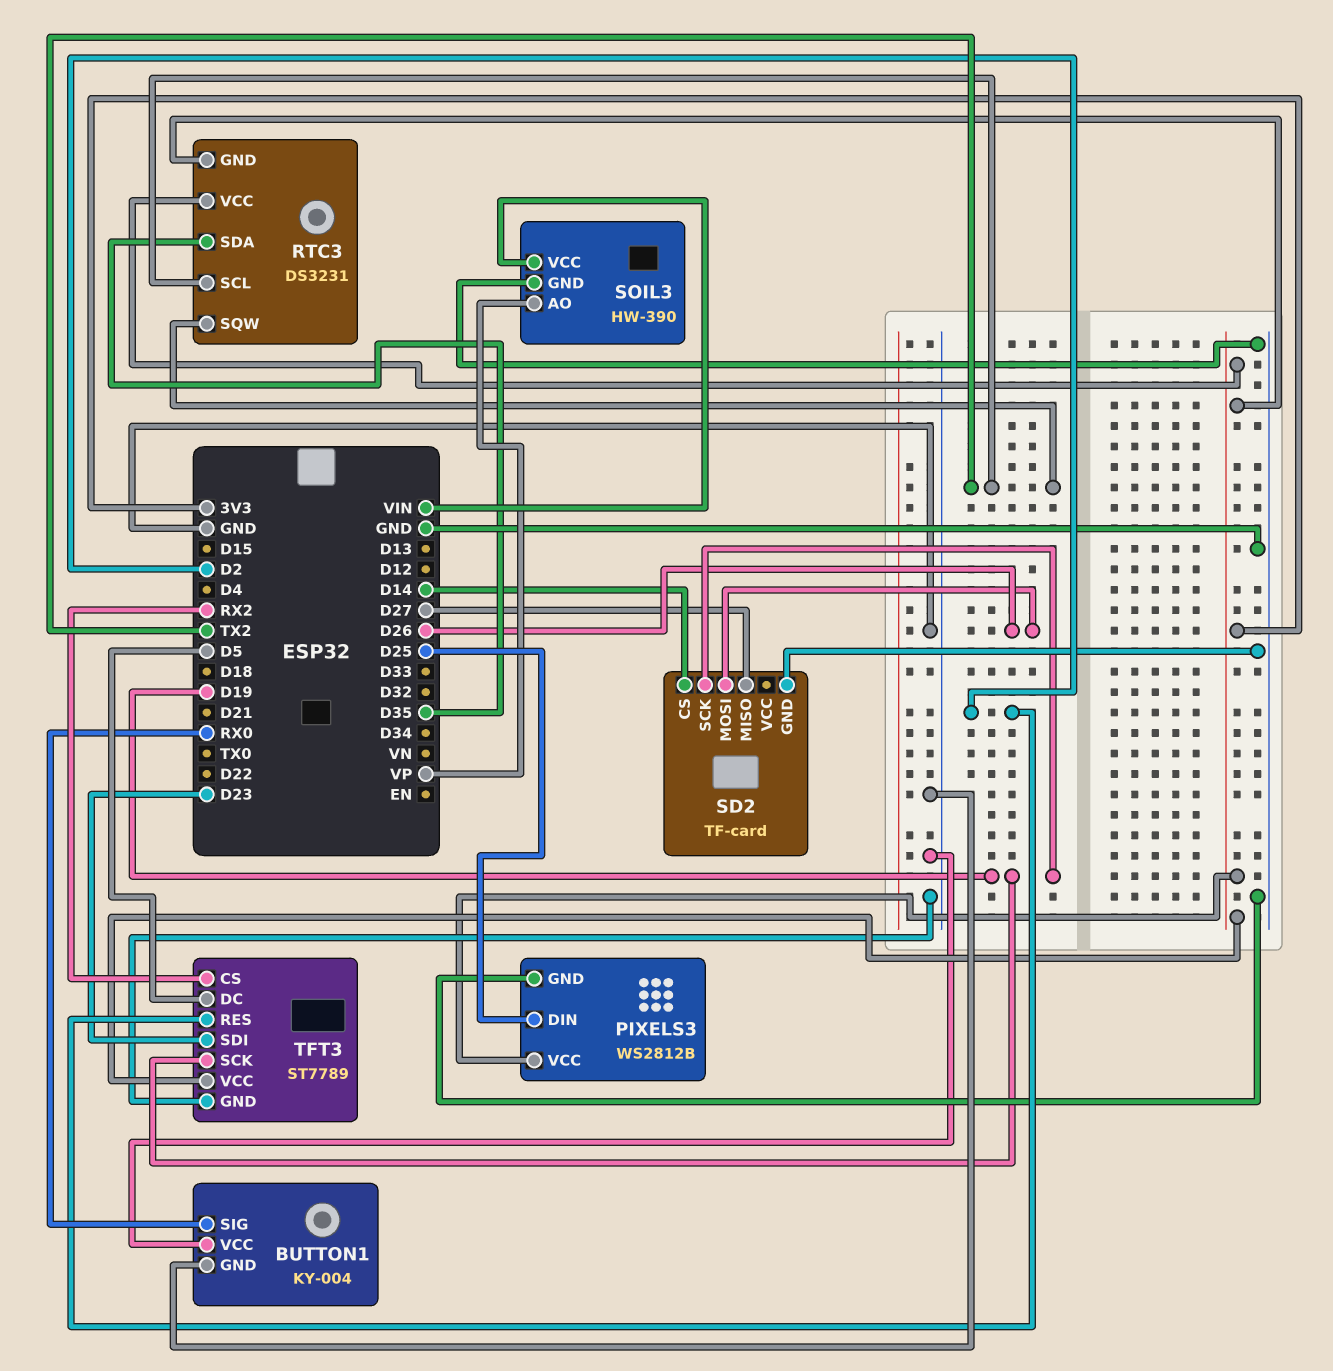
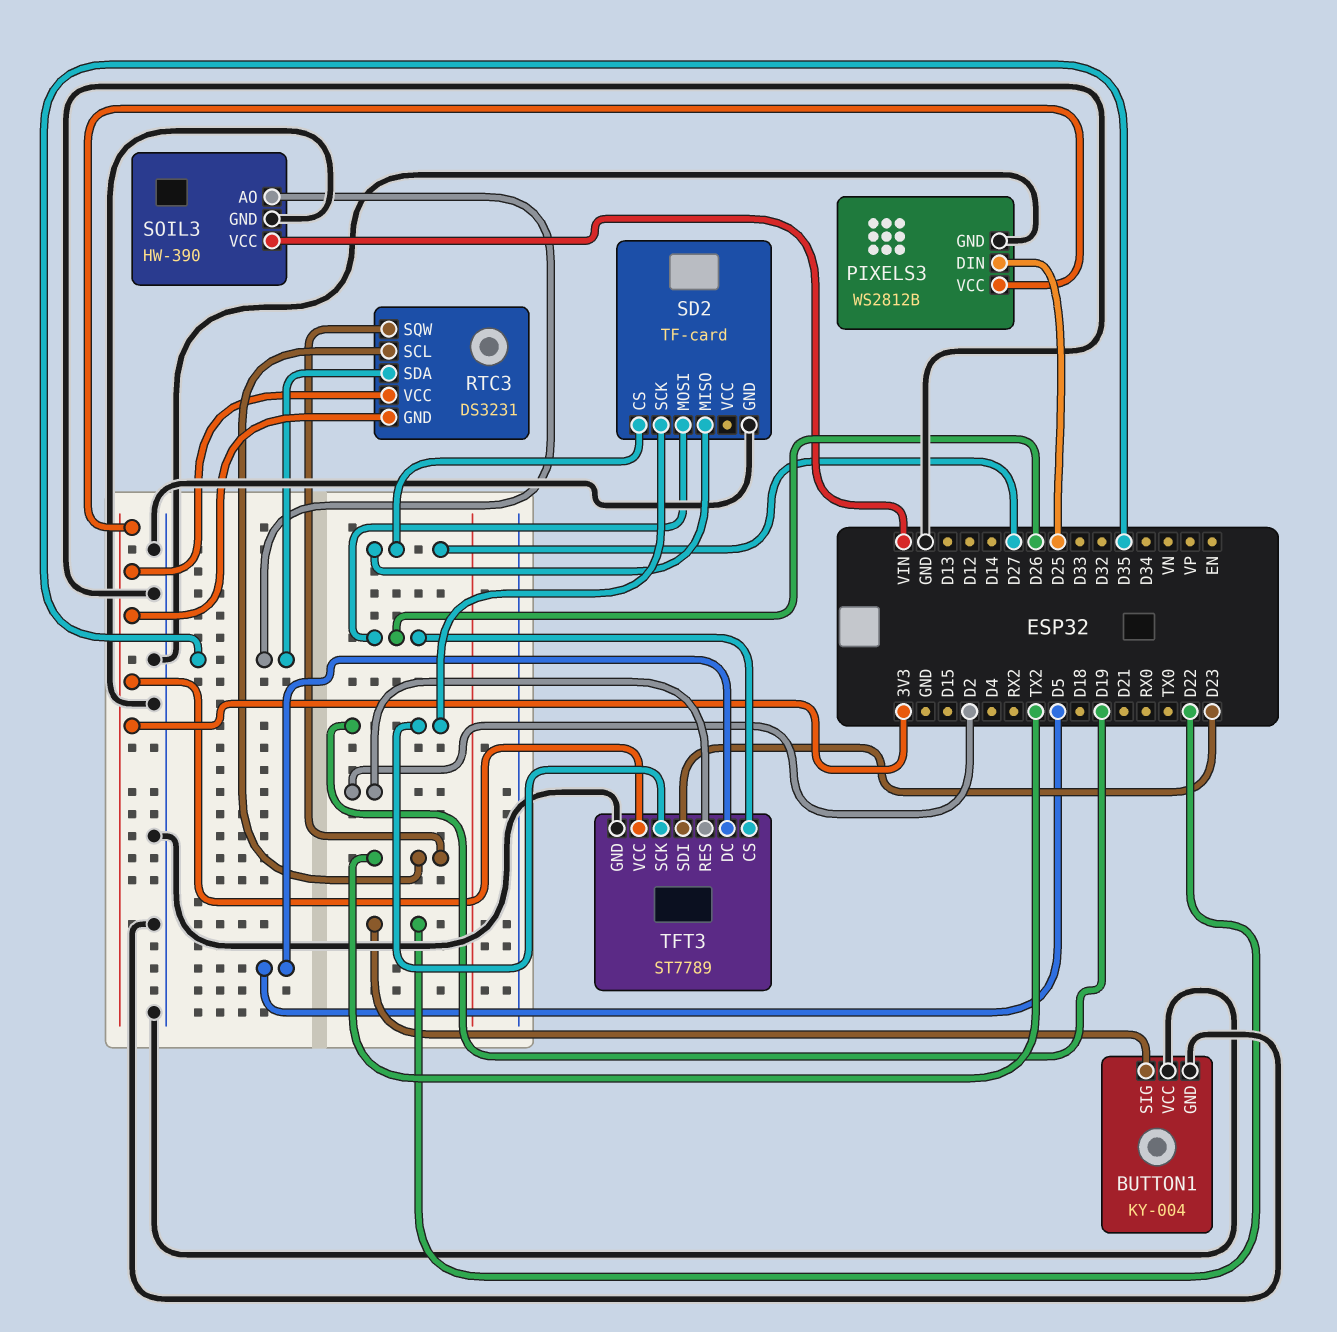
BUTTON1 pin SIG: RX0 -> D22
SD2 pin CS: D14 -> D27
SOIL3 pin AO: VP -> D35
TFT3 pin CS: RX2 -> D26

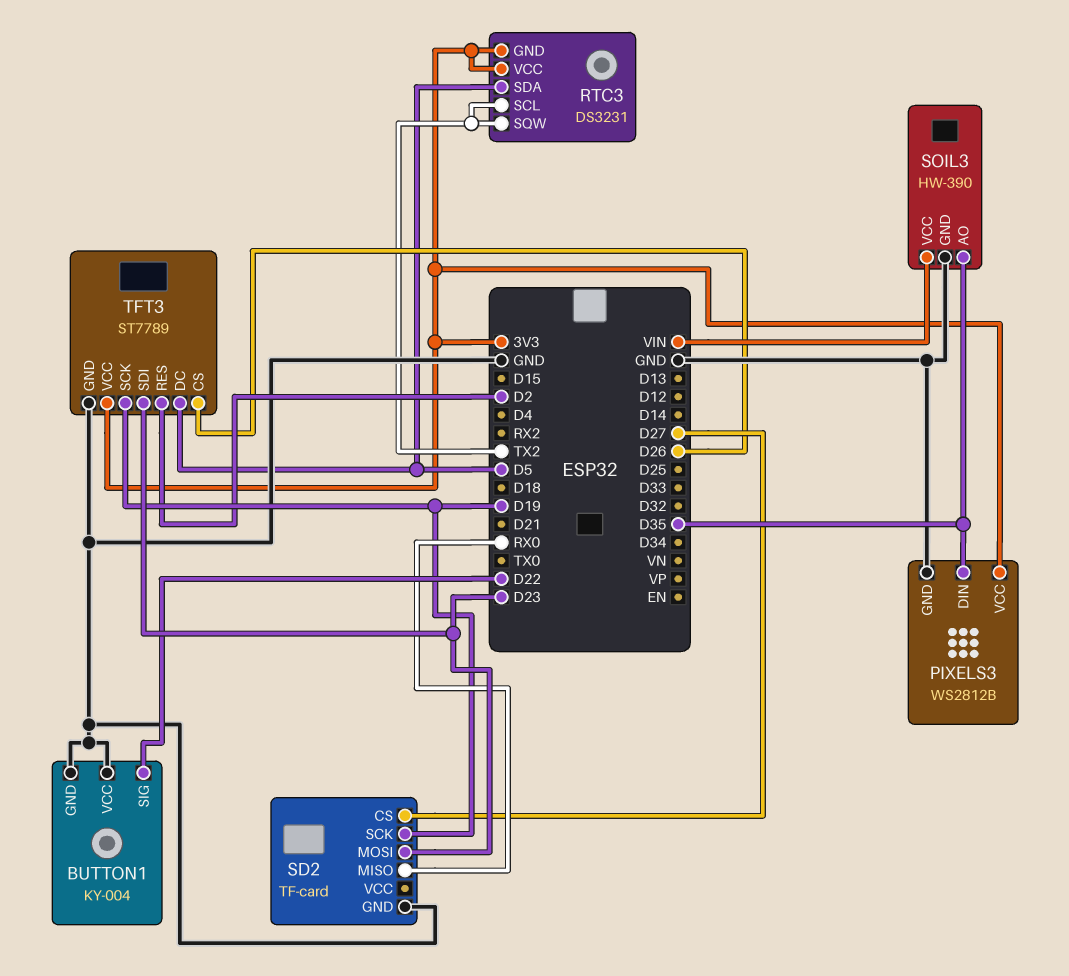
PIXELS3 pin DIN: D25 -> D35
RTC3 pin SDA: D35 -> D5
SD2 pin MISO: D27 -> RX0
SD2 pin MOSI: D26 -> D23

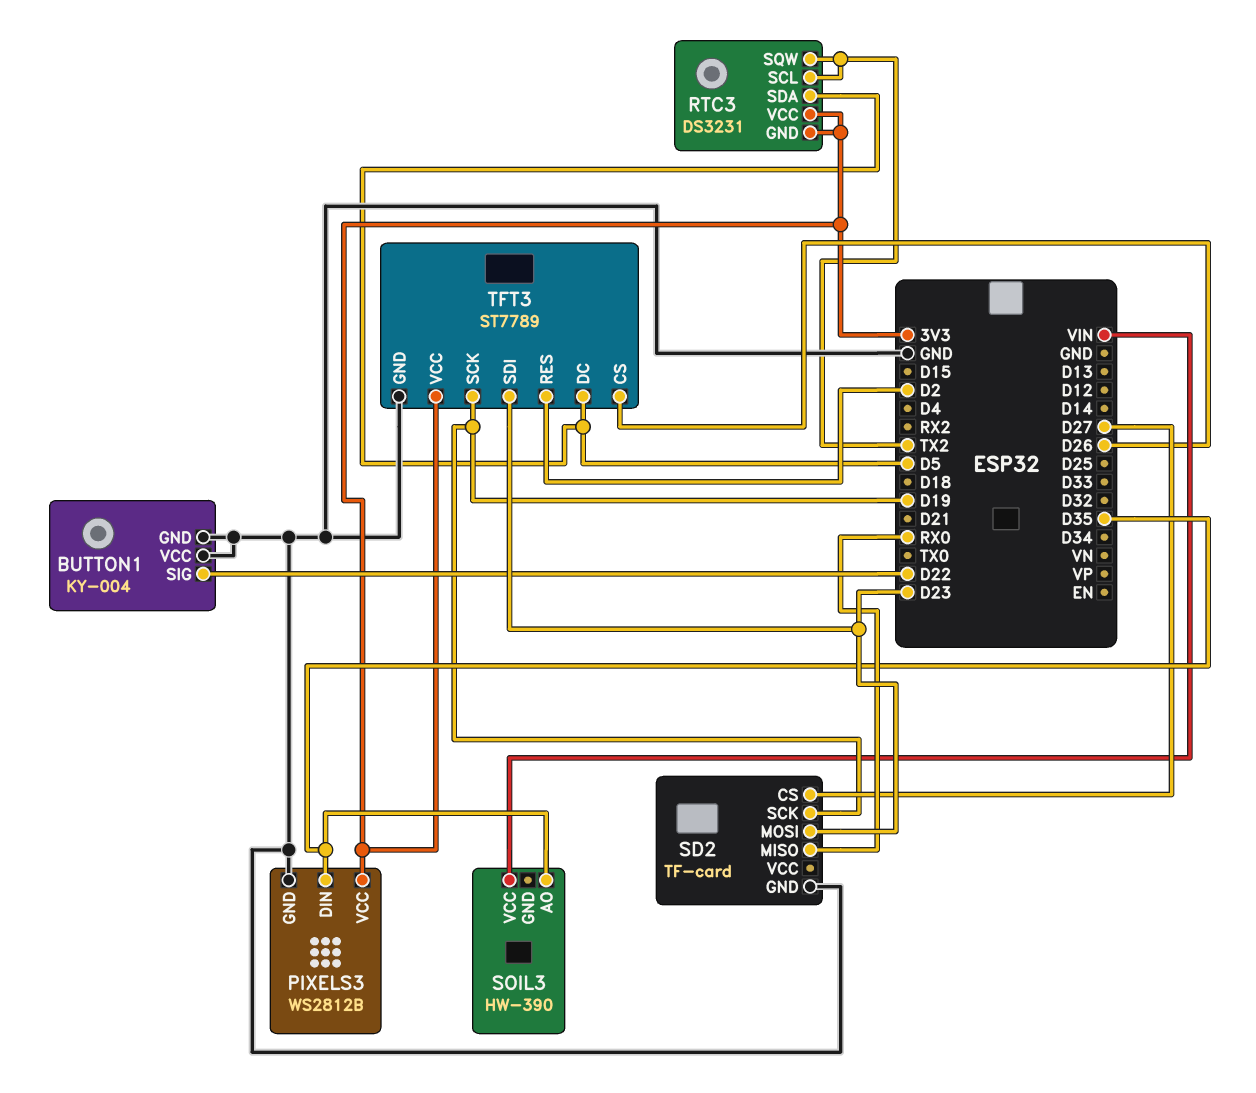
SOIL3 pin GND: GND -> none

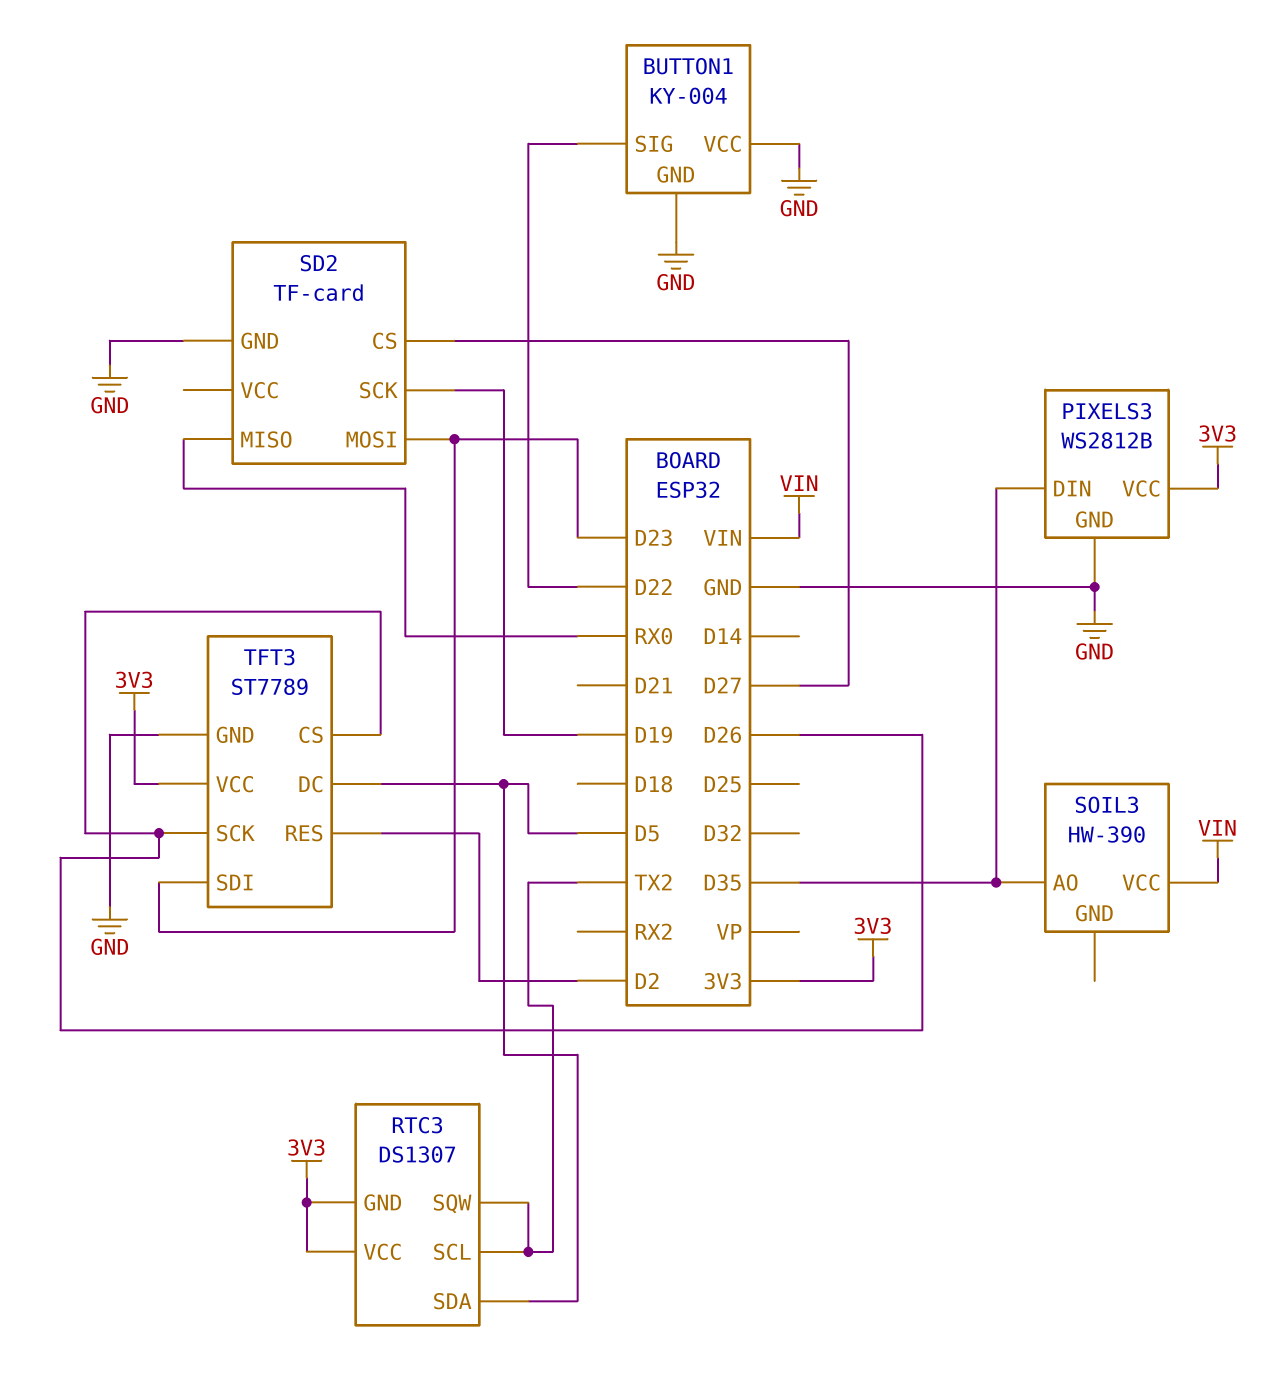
RTC3: DS3231 -> DS1307
TFT3 pin SCK: D19 -> D26

